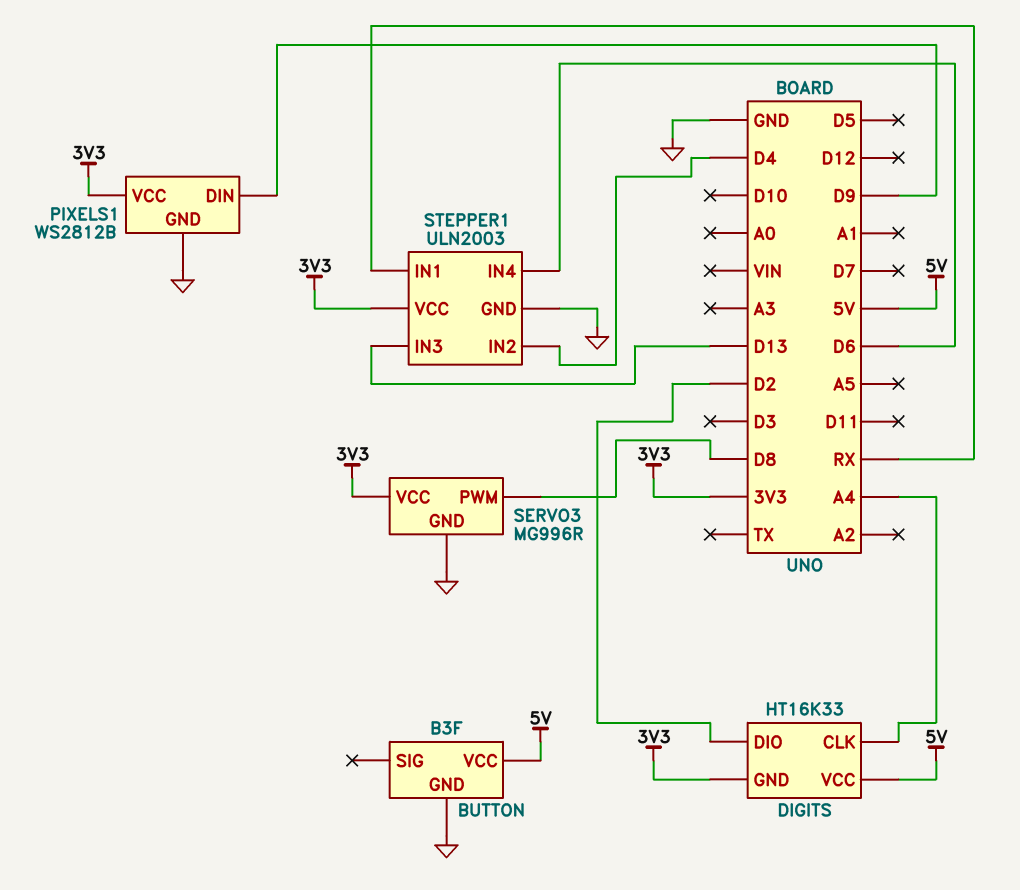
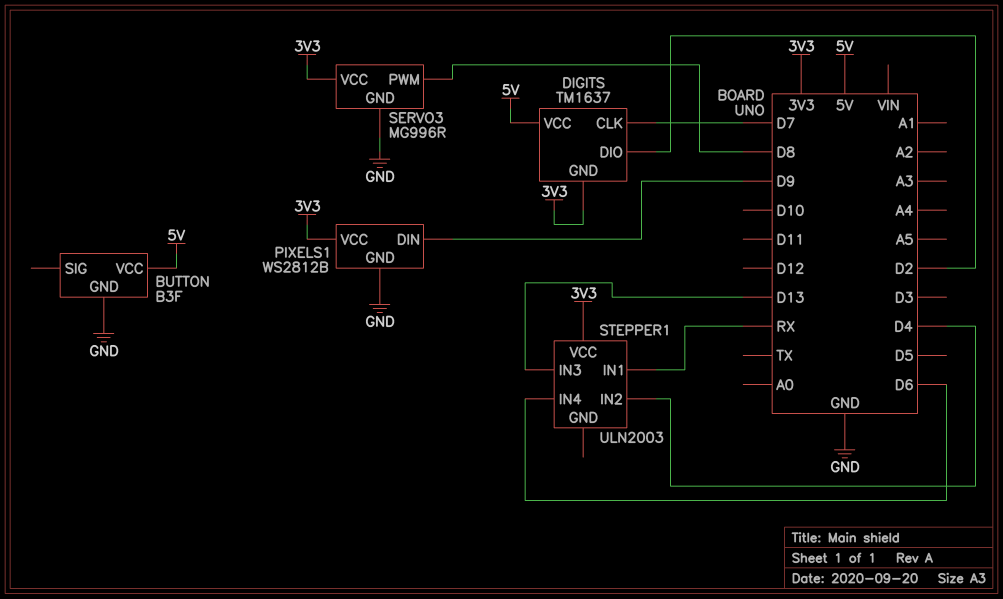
DIGITS: HT16K33 -> TM1637
DIGITS pin CLK: A4 -> D7
STEPPER1 pin GND: GND -> none

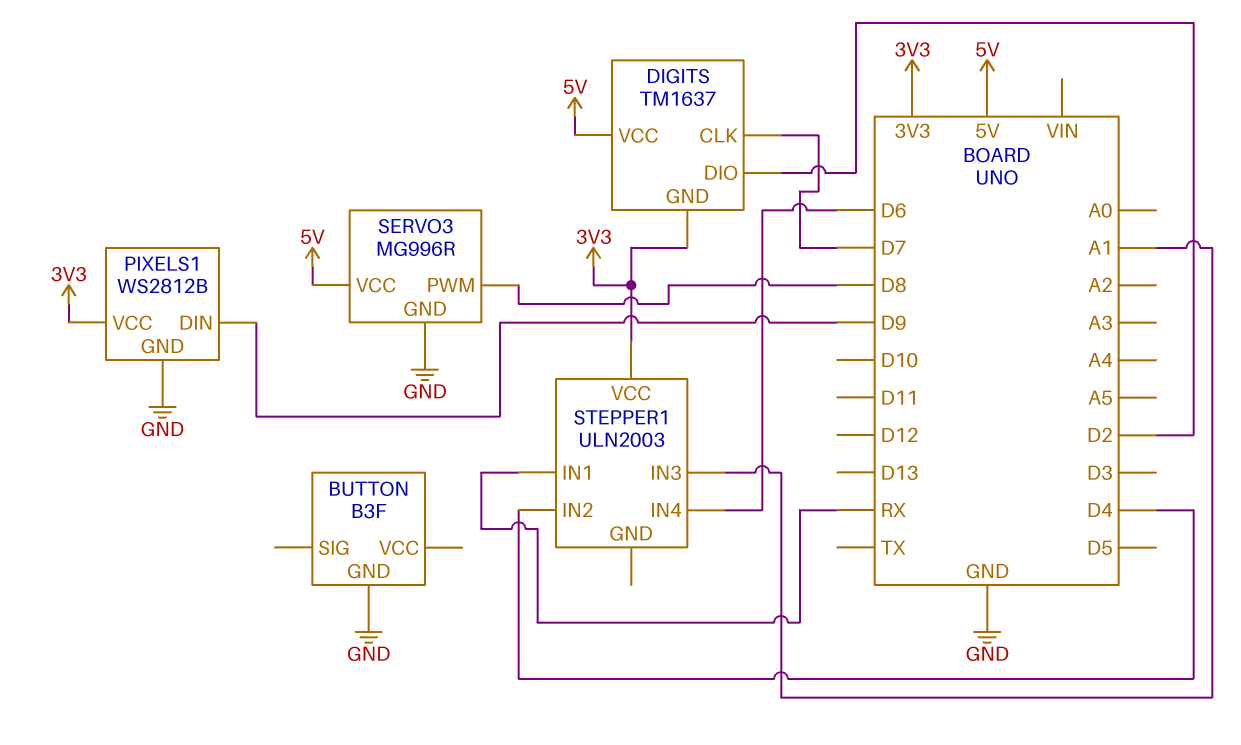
BUTTON pin VCC: 5V -> none
SERVO3 pin VCC: 3V3 -> 5V
STEPPER1 pin IN3: D13 -> A1

